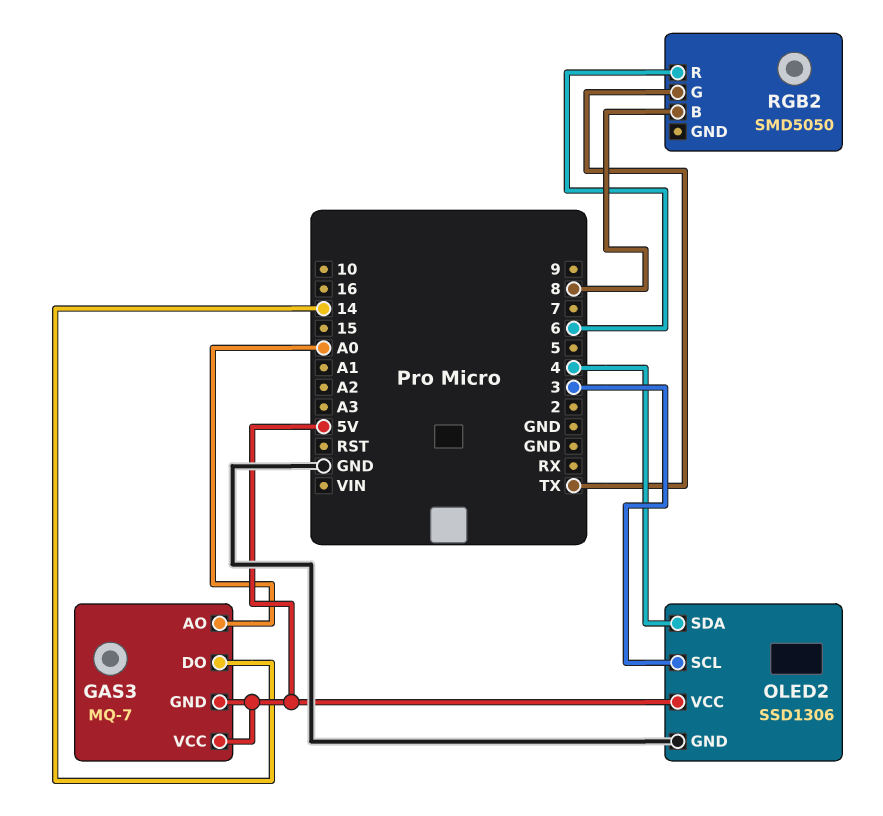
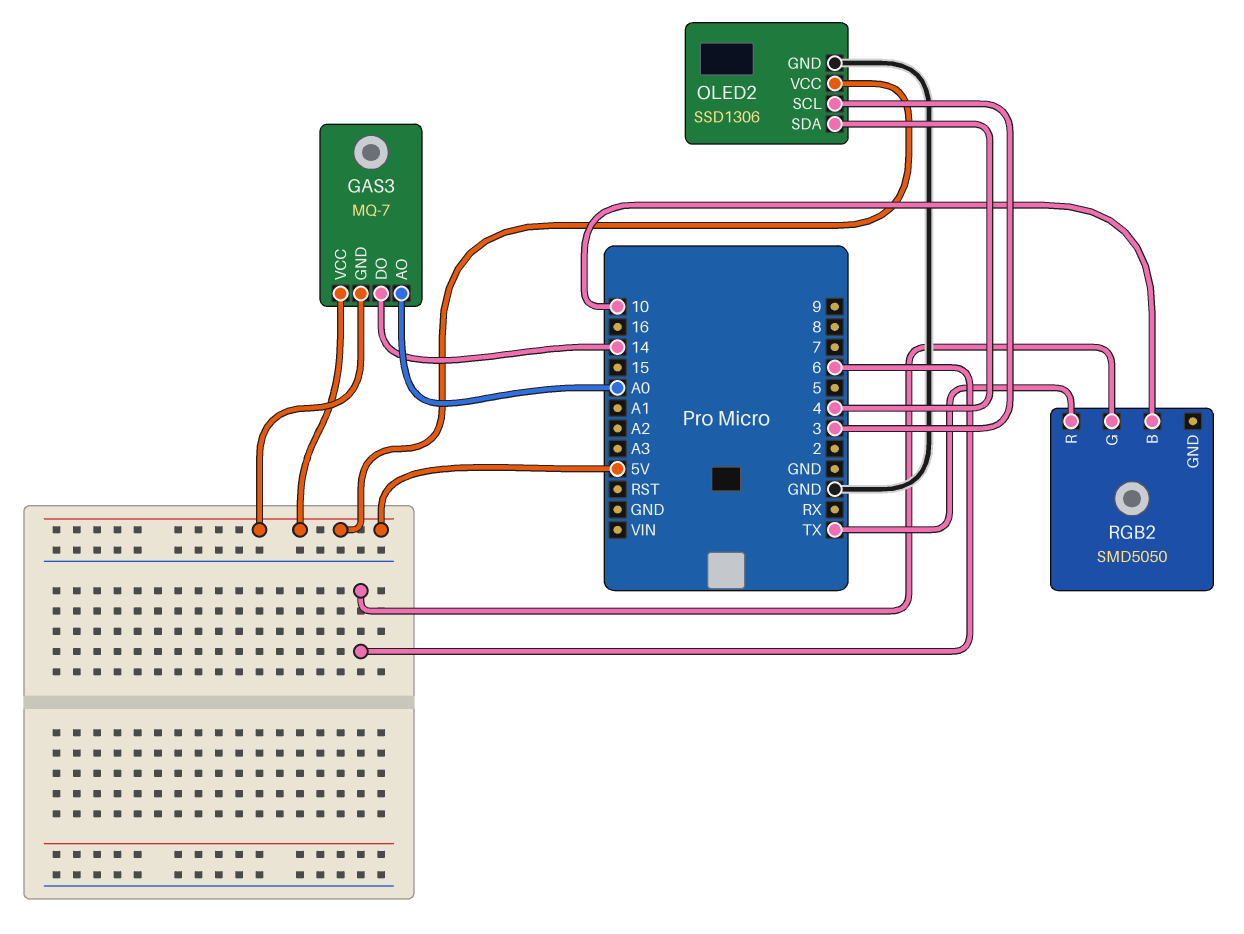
RGB2 pin B: 8 -> 10
RGB2 pin G: TX -> 6
RGB2 pin R: 6 -> TX

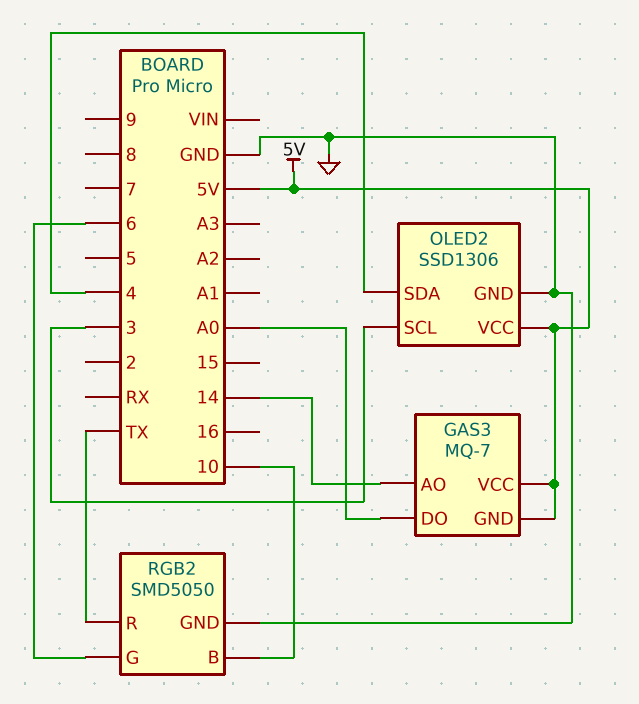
GAS3 pin AO: A0 -> 14
GAS3 pin DO: 14 -> A0
RGB2 pin GND: none -> GND

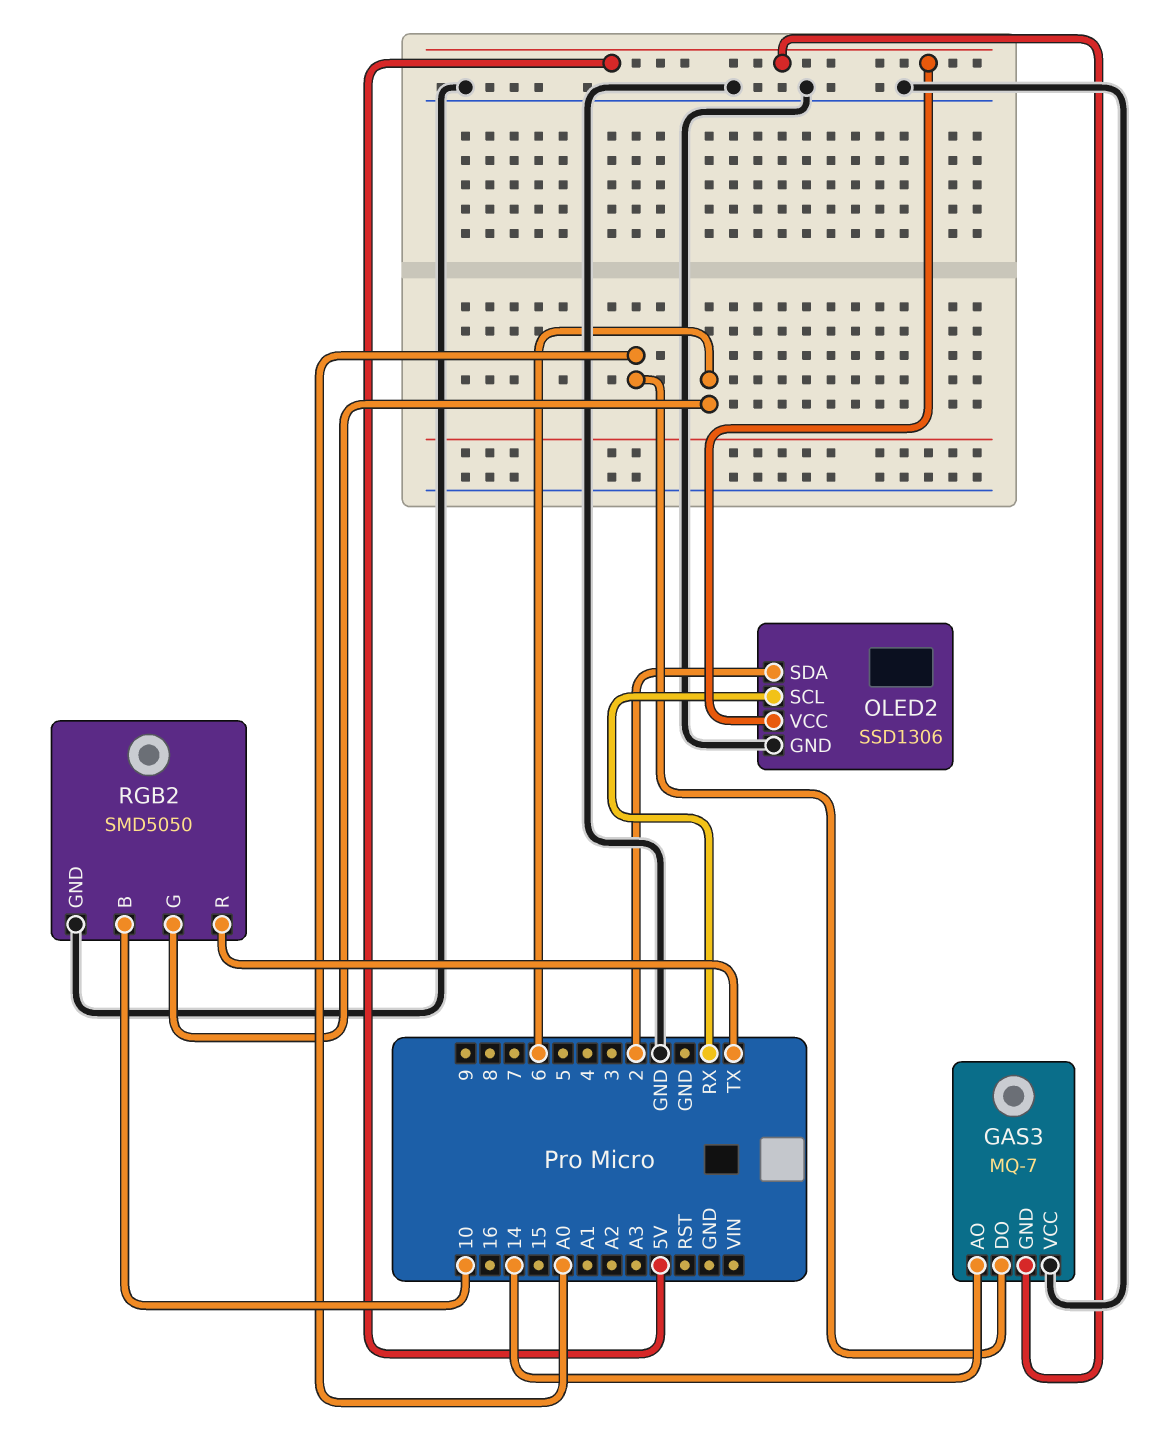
GAS3 pin VCC: 5V -> GND
OLED2 pin SCL: 3 -> RX
OLED2 pin SDA: 4 -> 2

